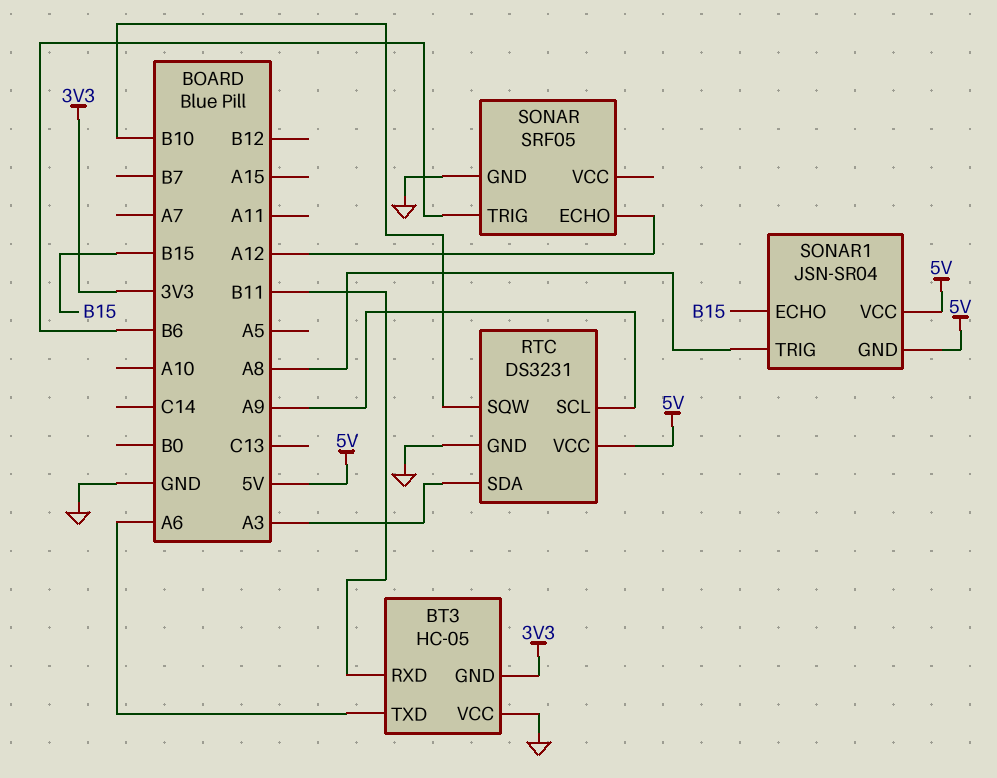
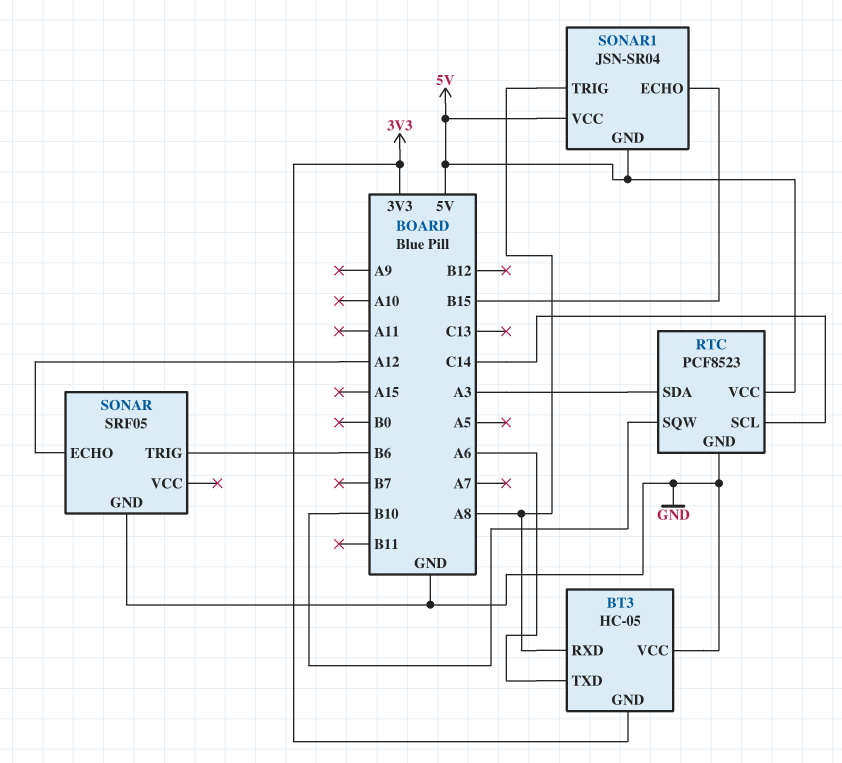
BT3 pin RXD: B11 -> A8
RTC: DS3231 -> PCF8523
RTC pin SCL: A9 -> C14

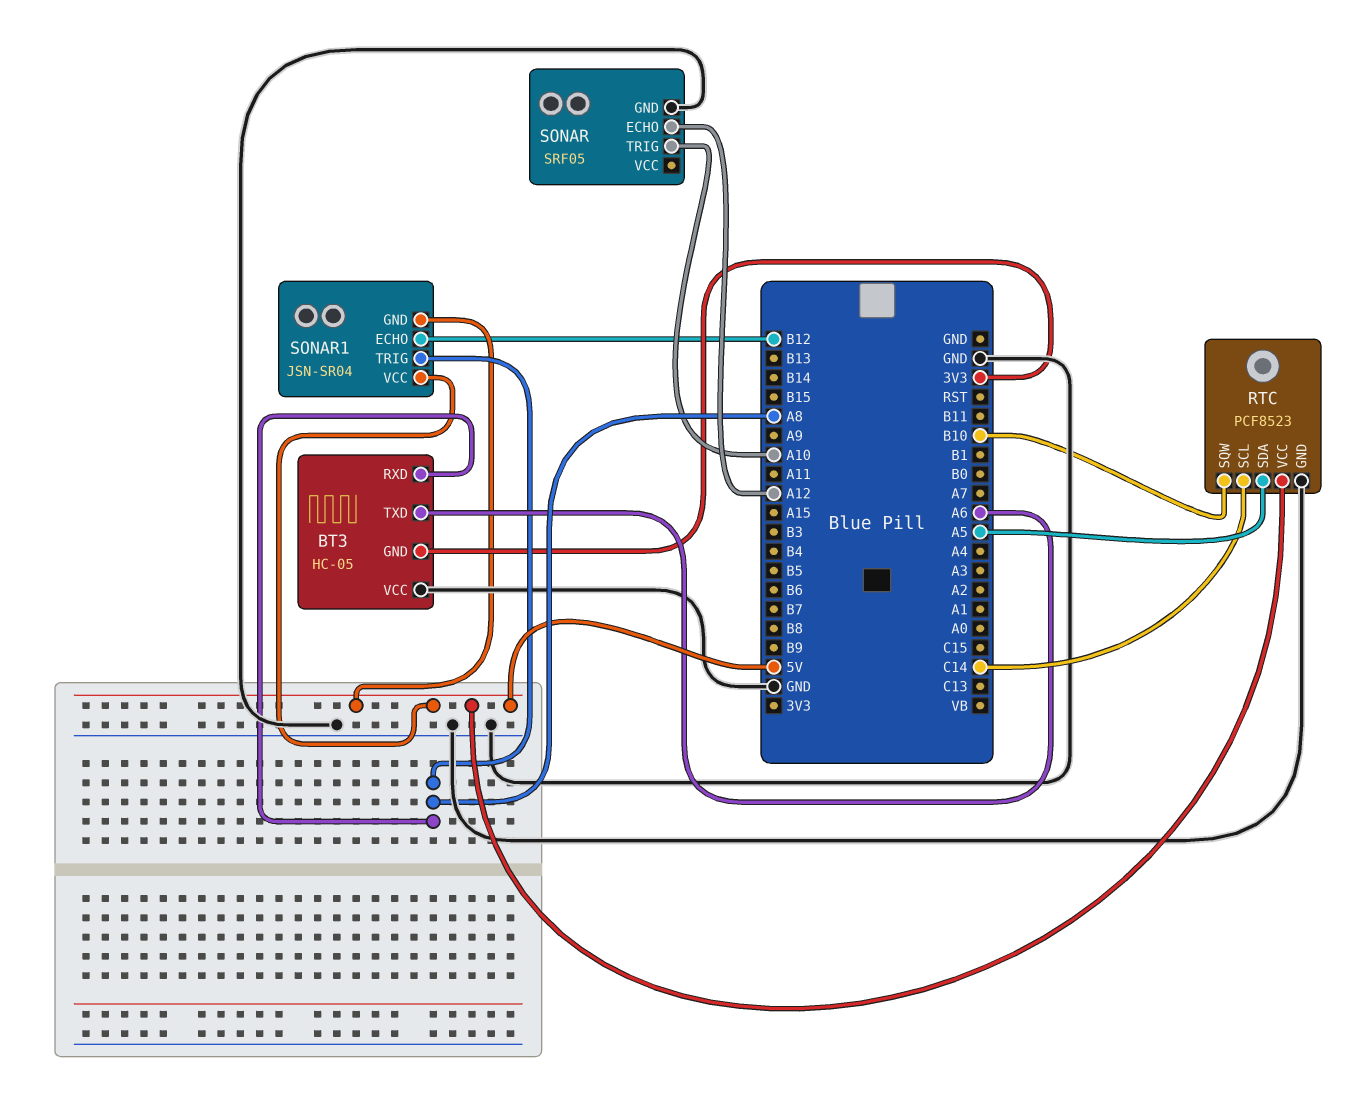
RTC pin SDA: A3 -> A5
SONAR pin TRIG: B6 -> A10
SONAR1 pin ECHO: B15 -> B12

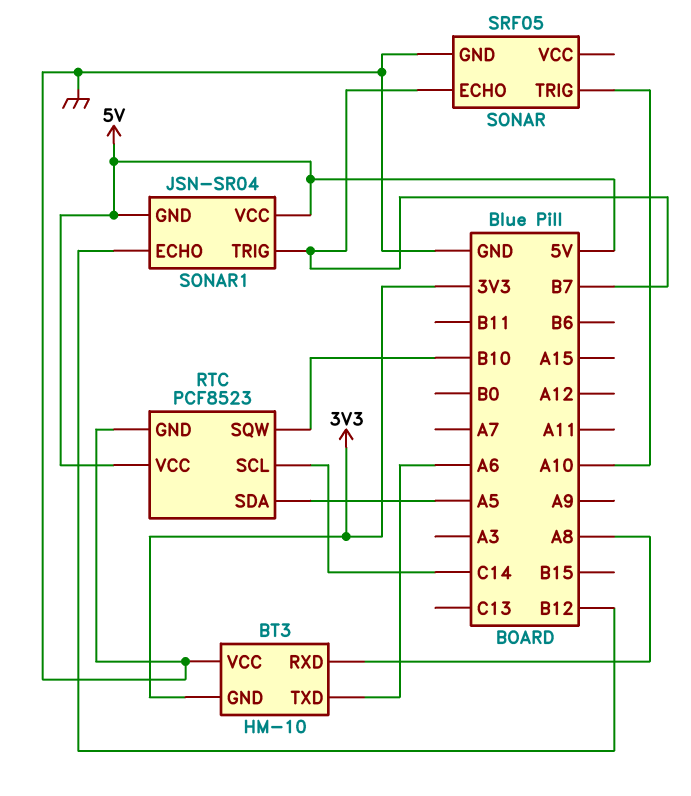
BT3: HC-05 -> HM-10
SONAR pin ECHO: A12 -> B7
SONAR1 pin TRIG: A8 -> B7

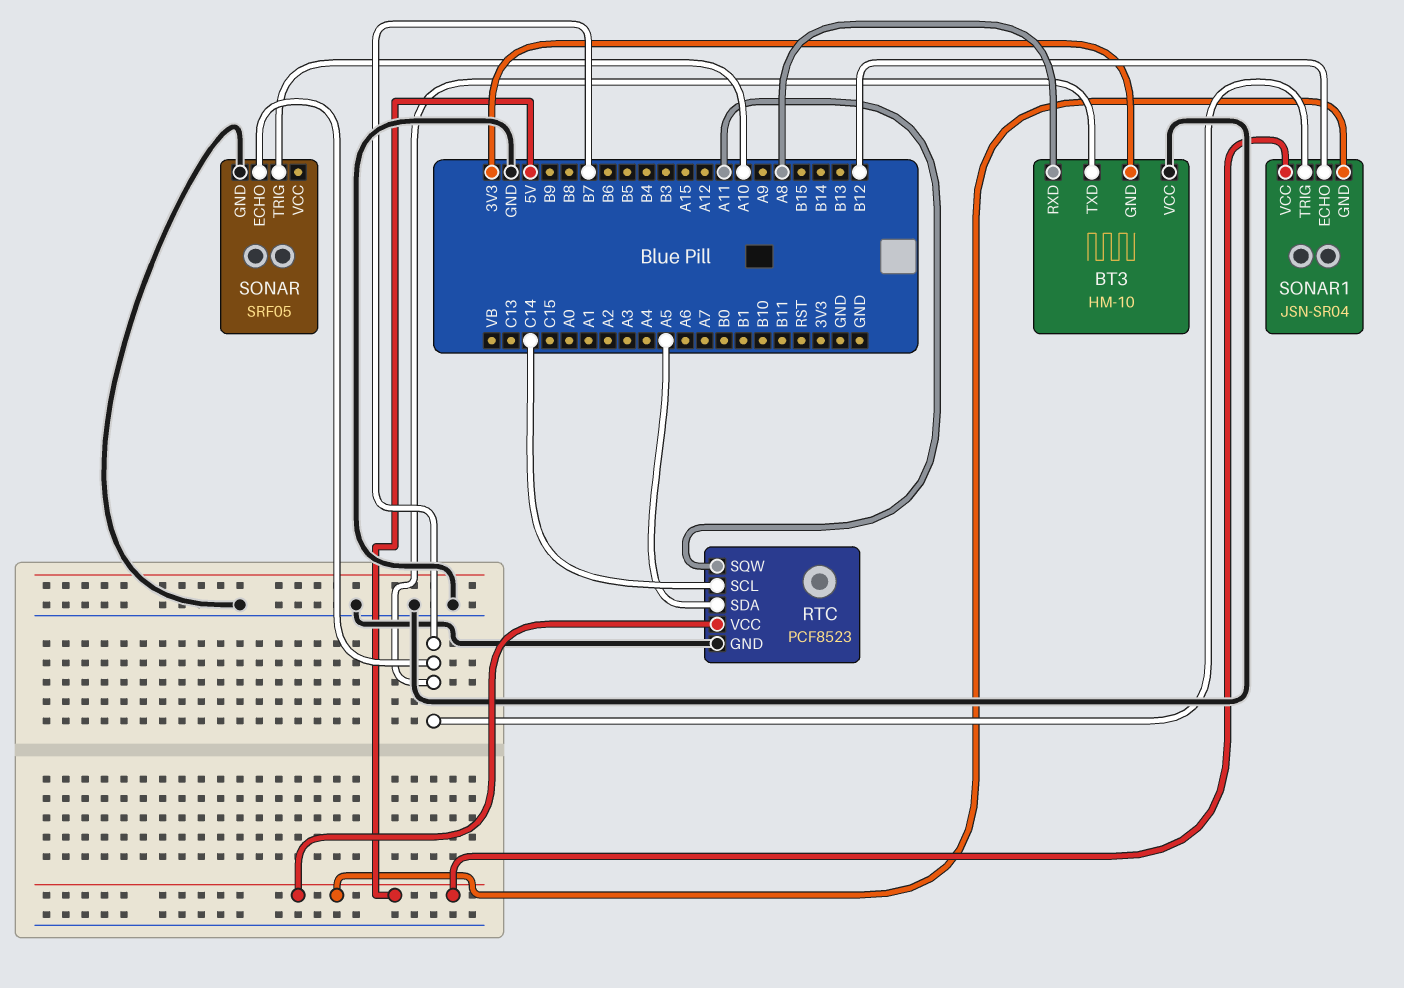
BT3 pin TXD: A6 -> B7
RTC pin SQW: B10 -> A11

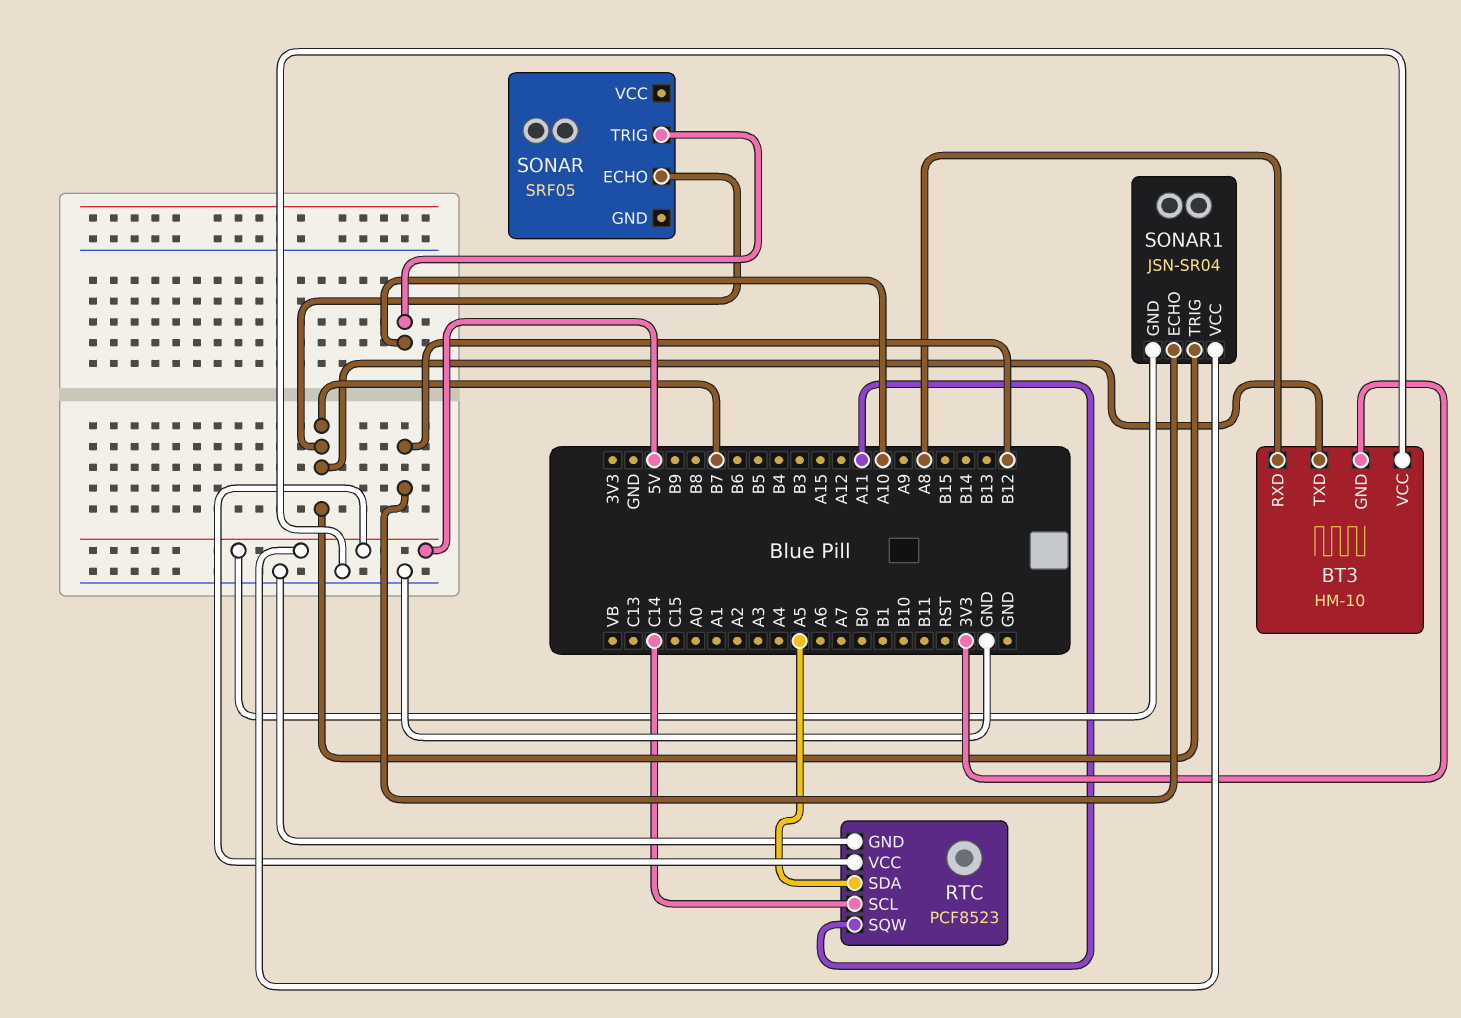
SONAR pin GND: GND -> none

